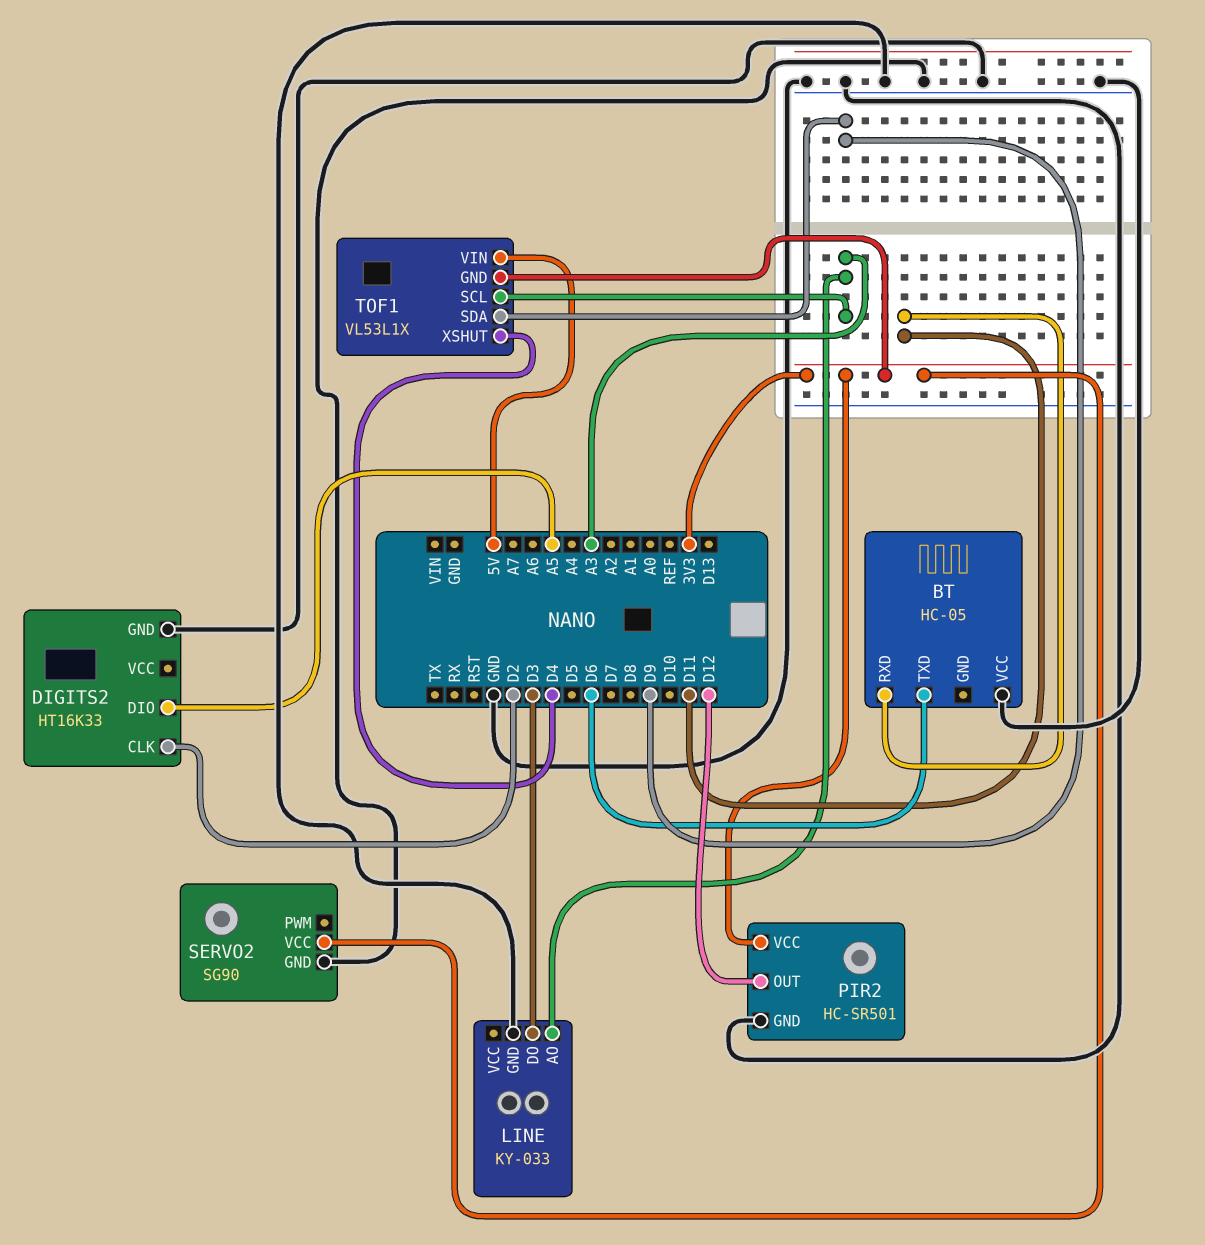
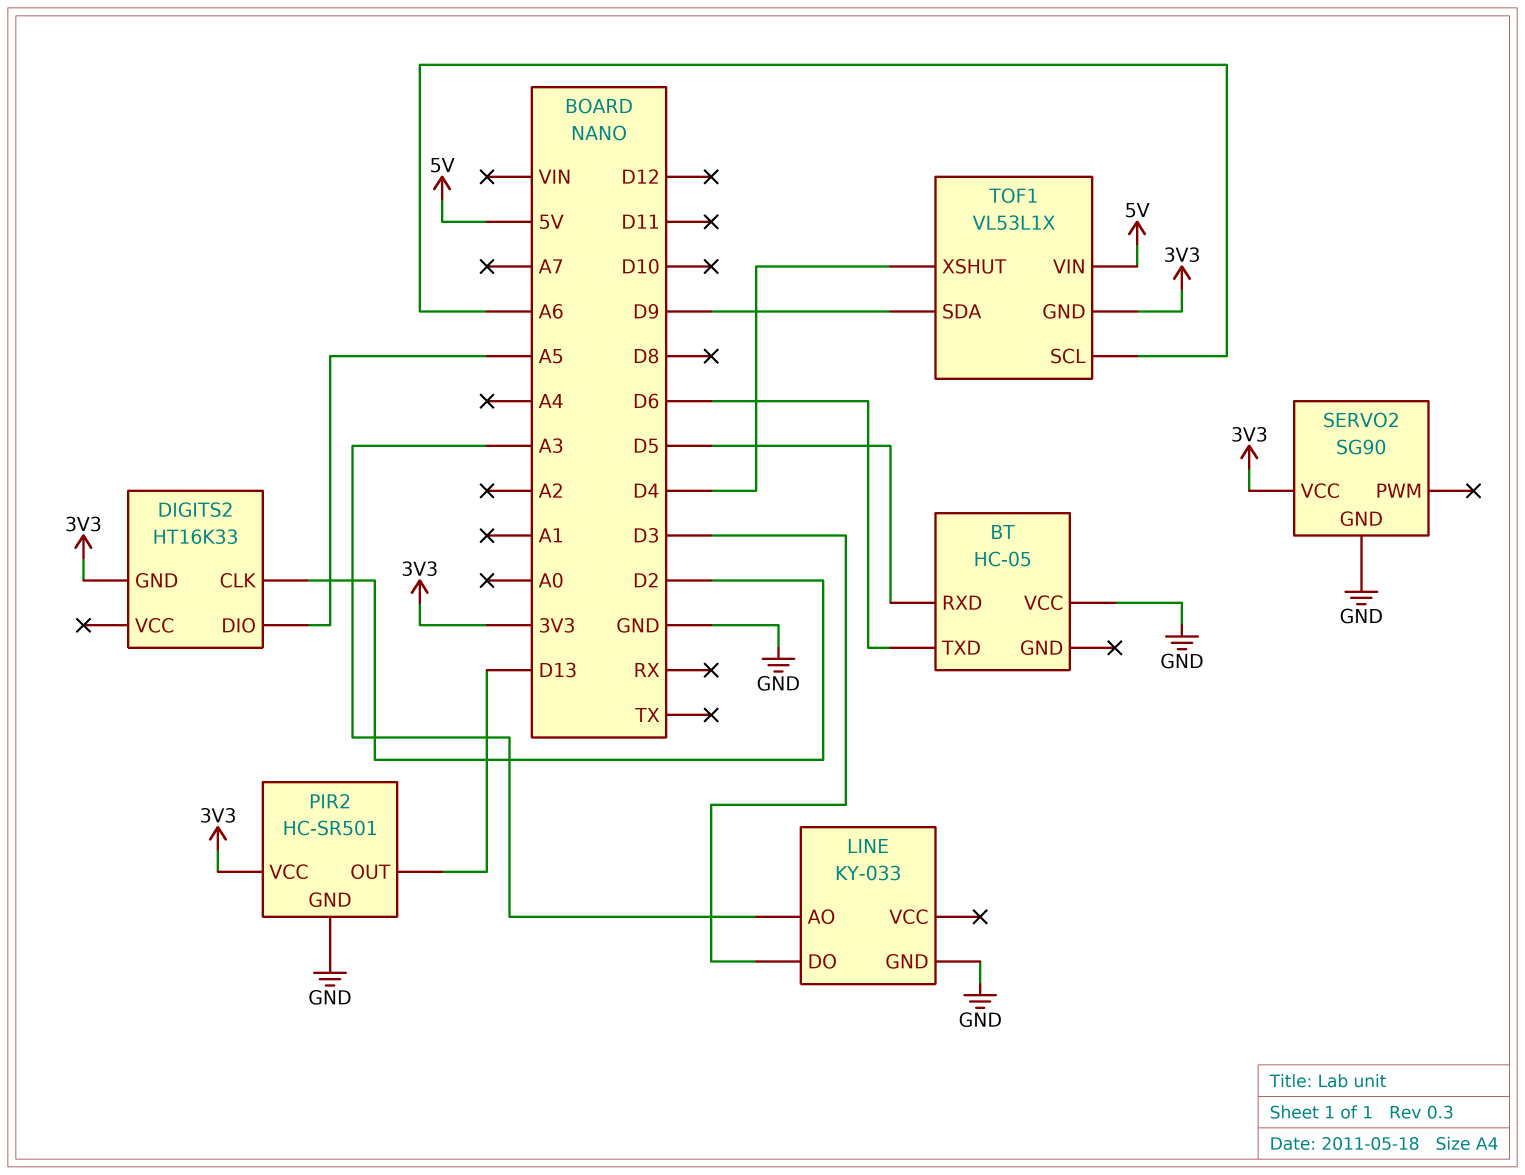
BT pin RXD: D11 -> D5
DIGITS2 pin GND: GND -> 3V3
PIR2 pin OUT: D12 -> D13
TOF1 pin SCL: A3 -> A6

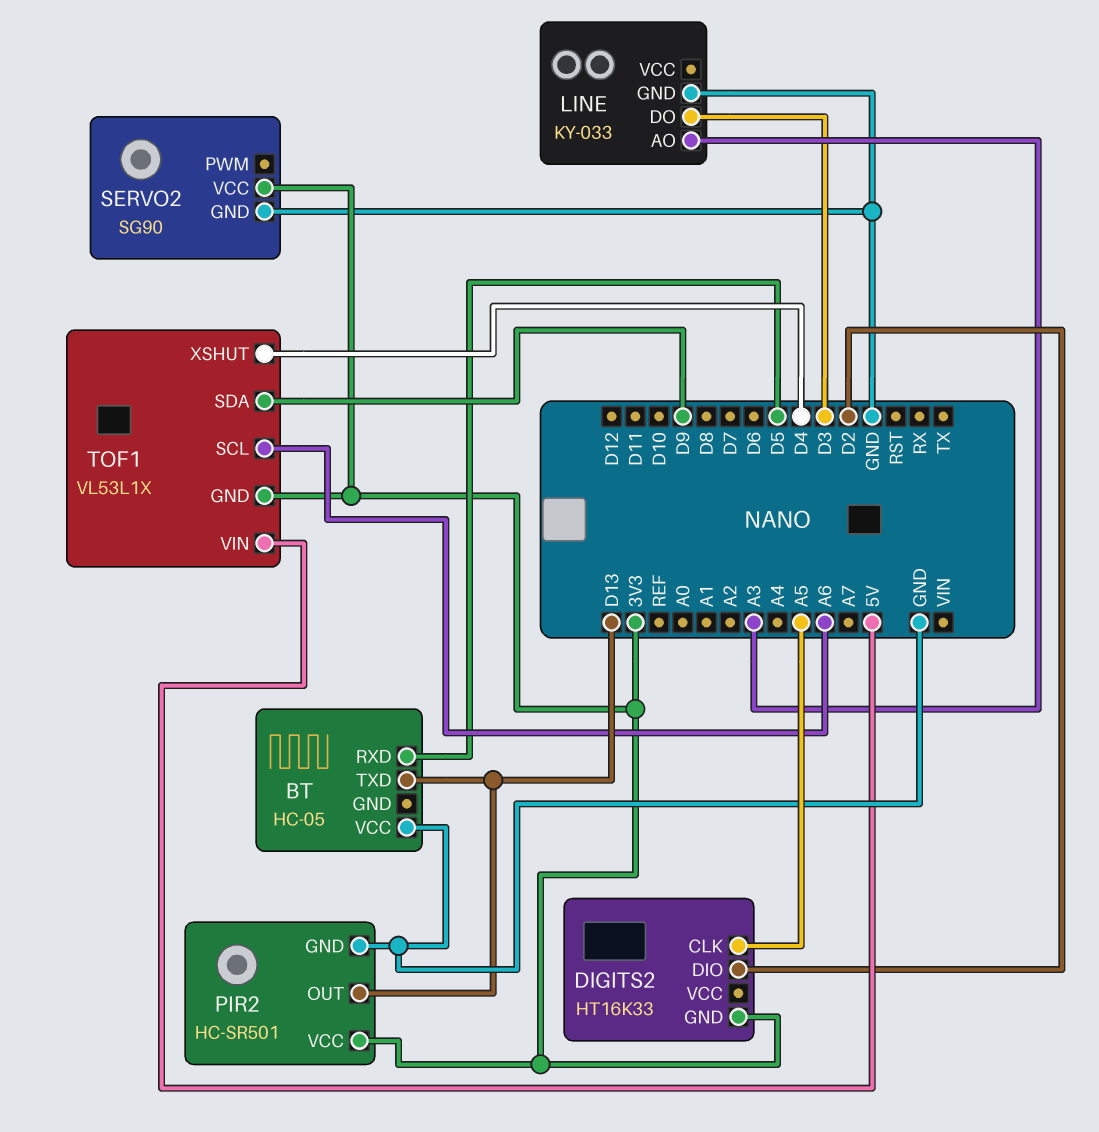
BT pin TXD: D6 -> D13
DIGITS2 pin CLK: D2 -> A5
DIGITS2 pin DIO: A5 -> D2

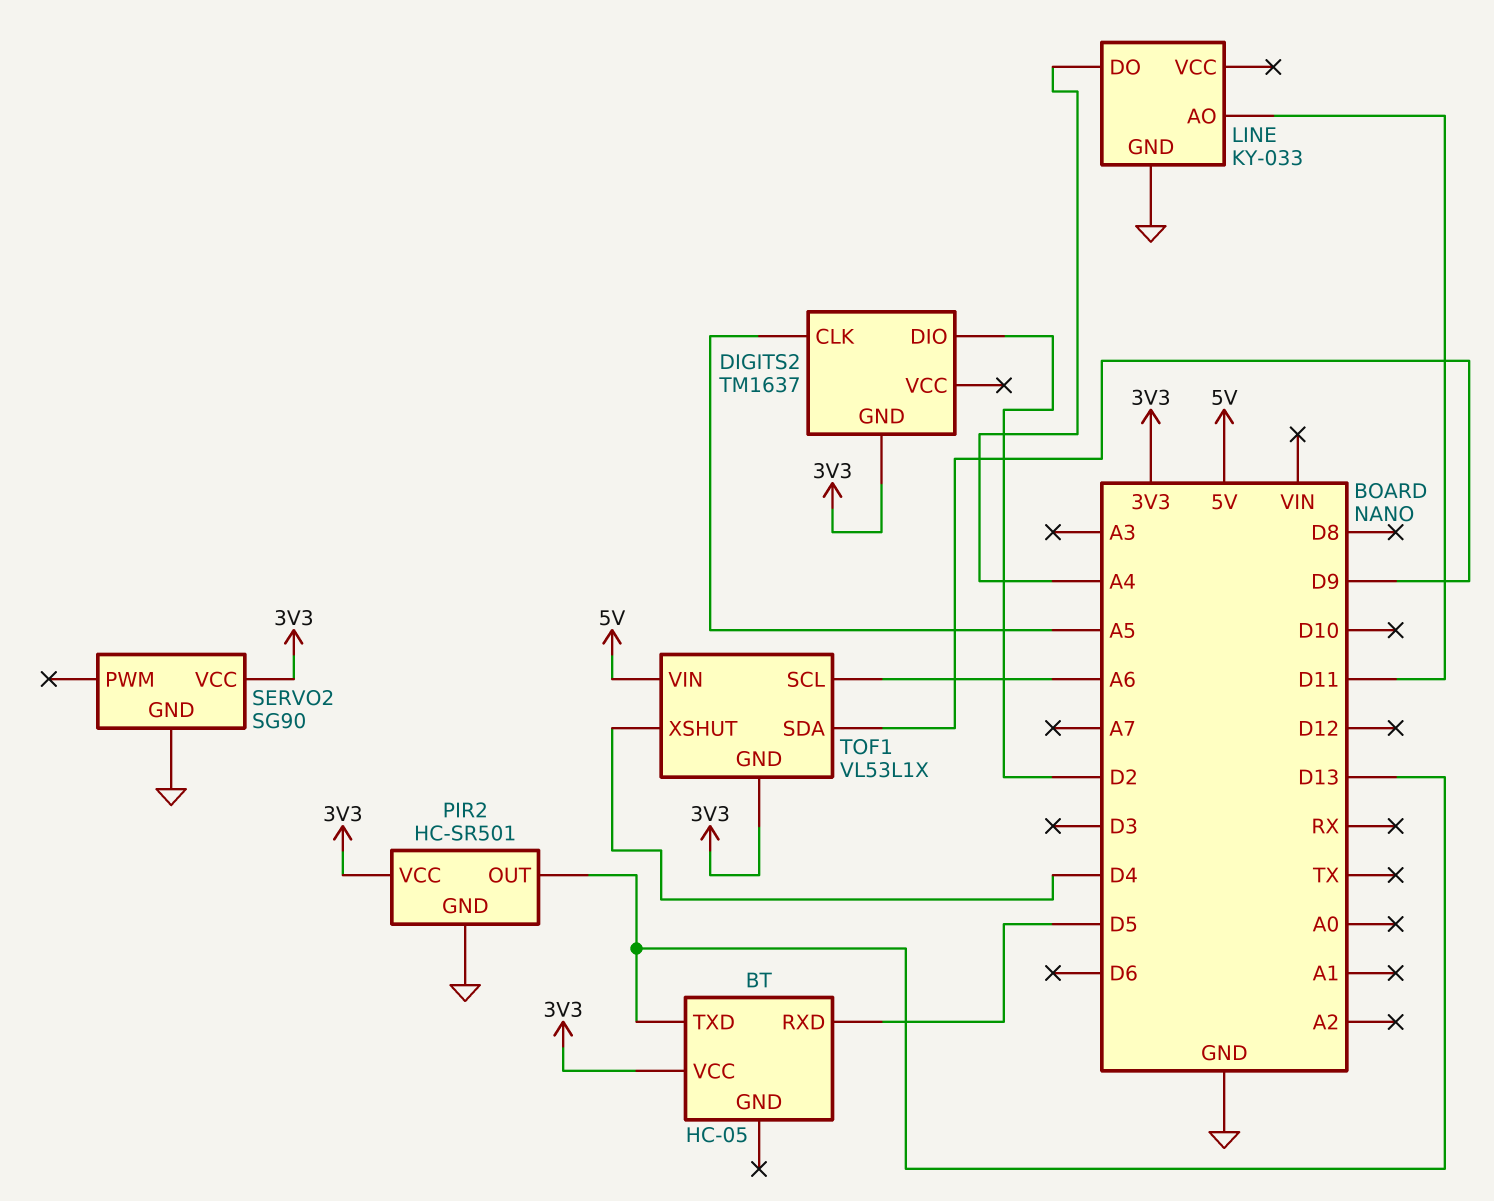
BT pin VCC: GND -> 3V3
DIGITS2: HT16K33 -> TM1637
LINE pin AO: A3 -> D11
LINE pin DO: D3 -> A4

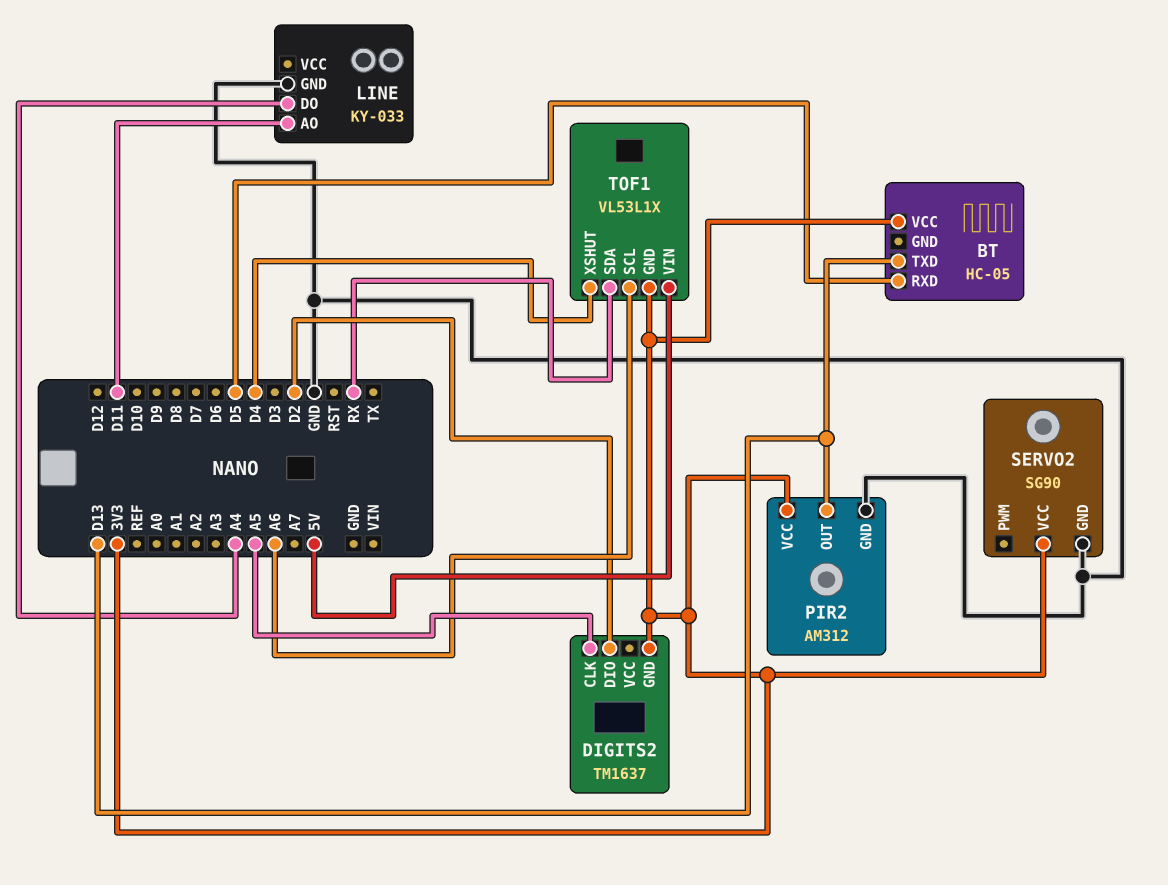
PIR2: HC-SR501 -> AM312
TOF1 pin SDA: D9 -> RX

